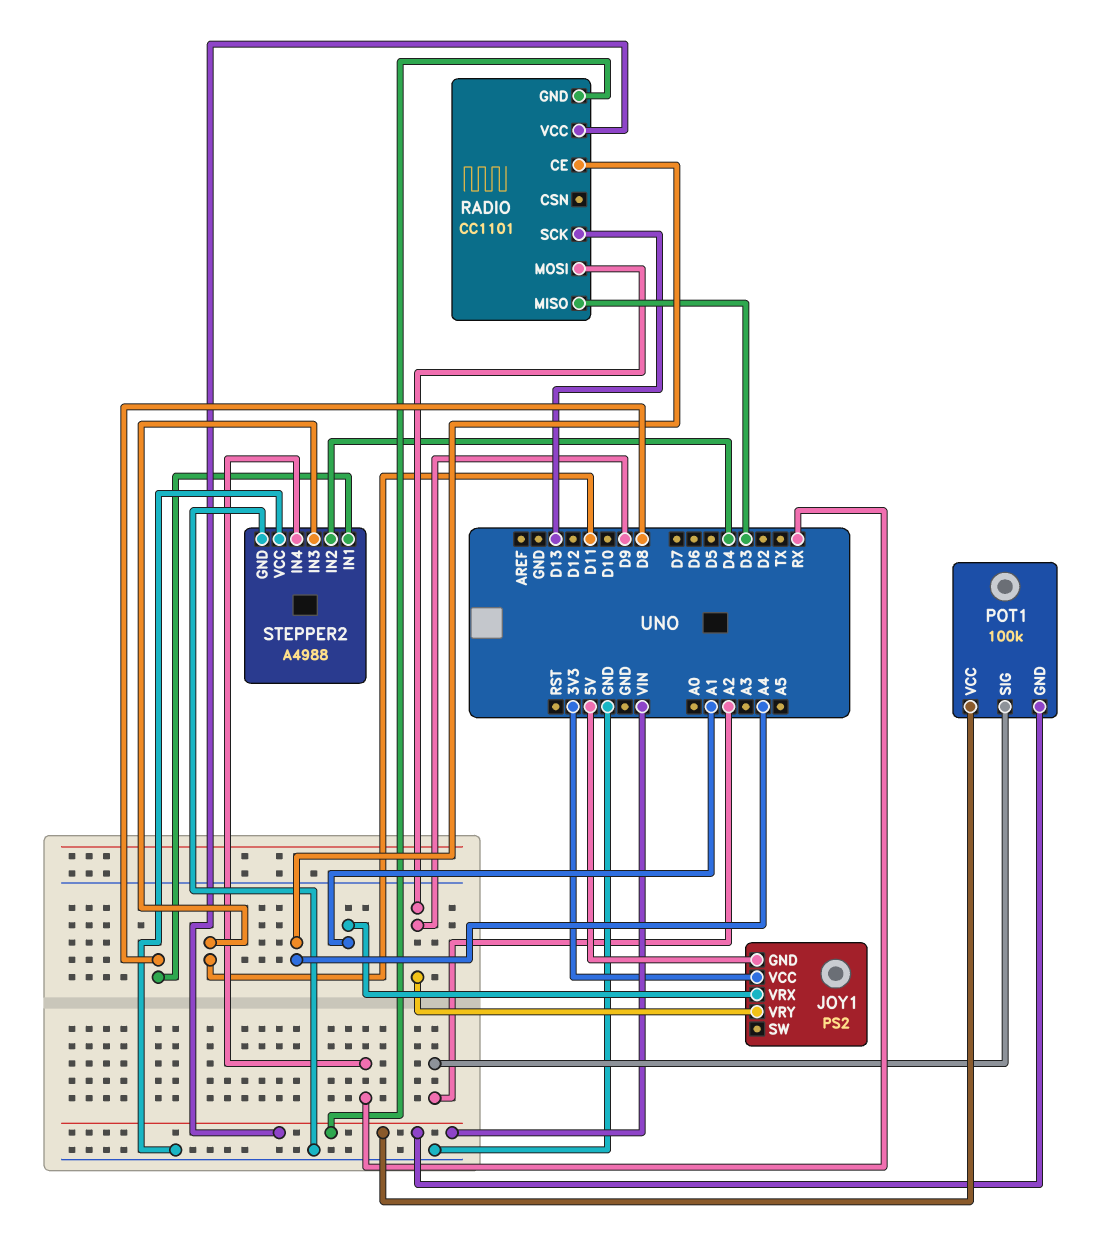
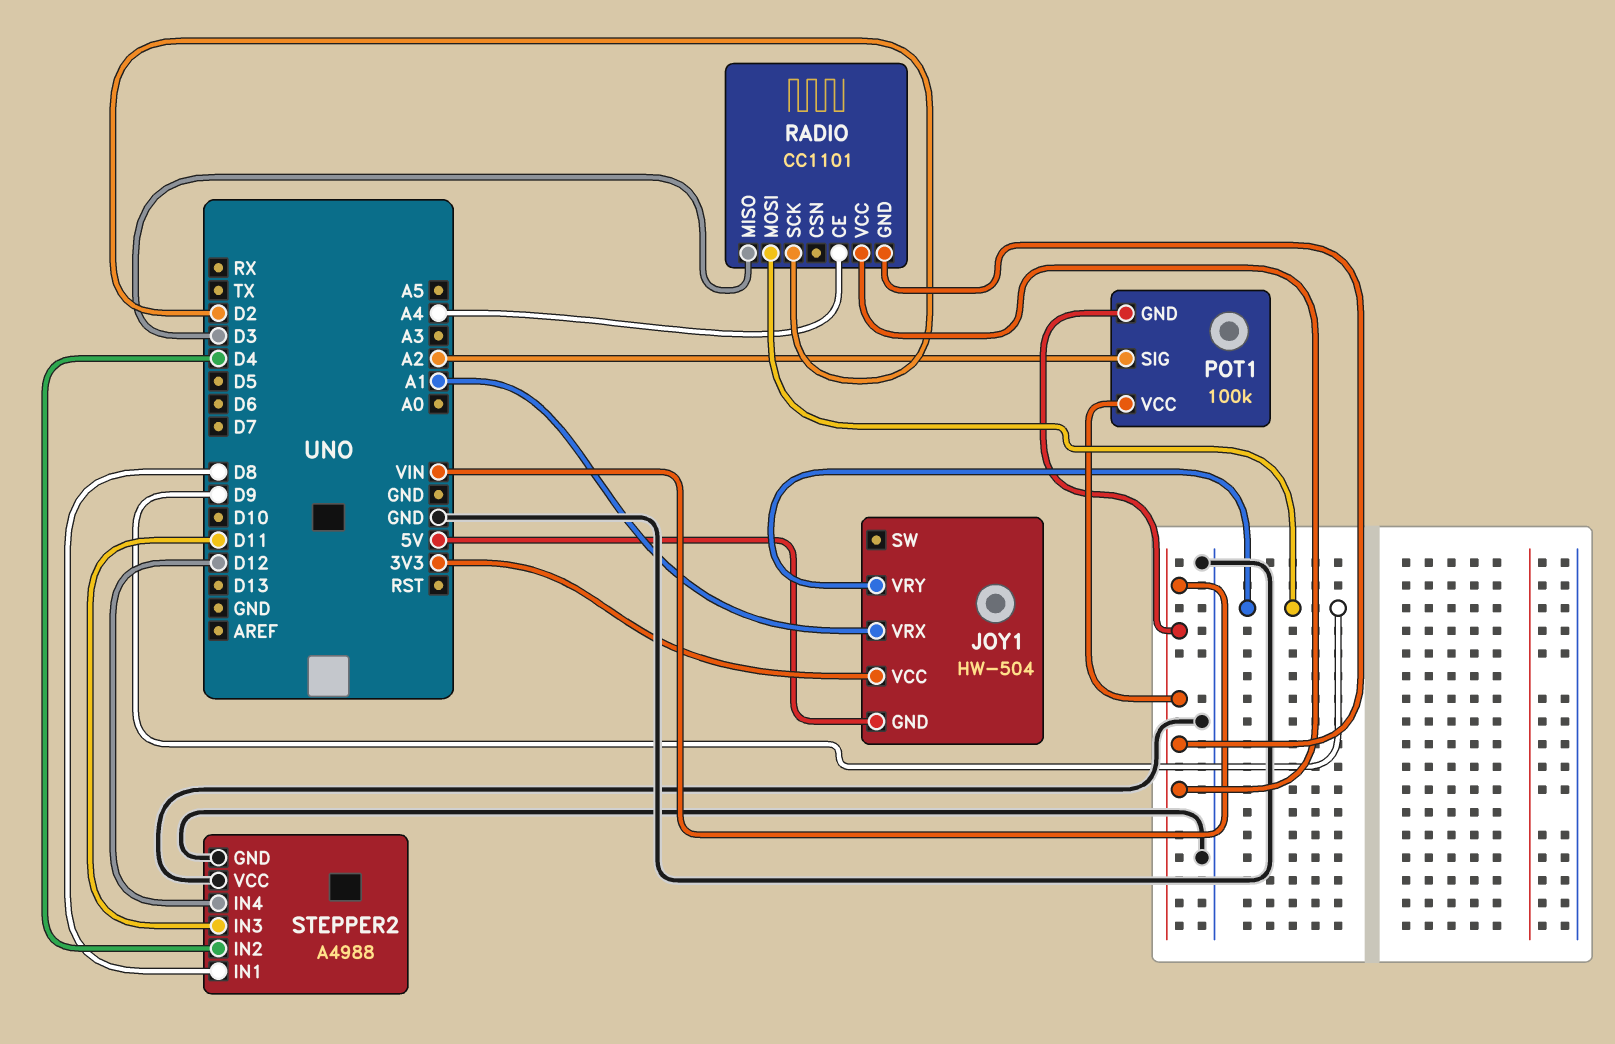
JOY1: PS2 -> HW-504
RADIO pin SCK: D13 -> D2
STEPPER2 pin IN4: RX -> D12

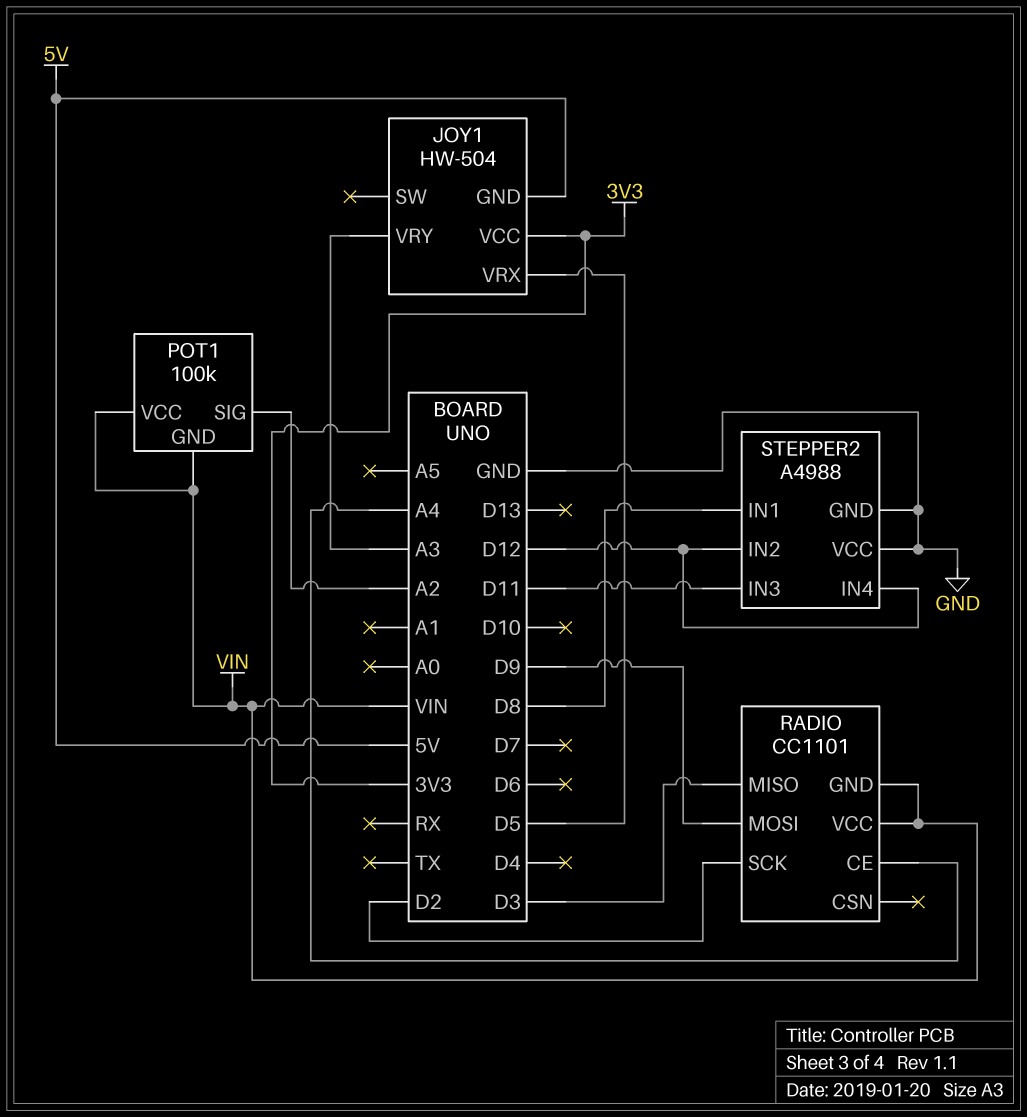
JOY1 pin VRX: A1 -> D5
JOY1 pin VRY: D9 -> A3
STEPPER2 pin IN2: D4 -> D12

